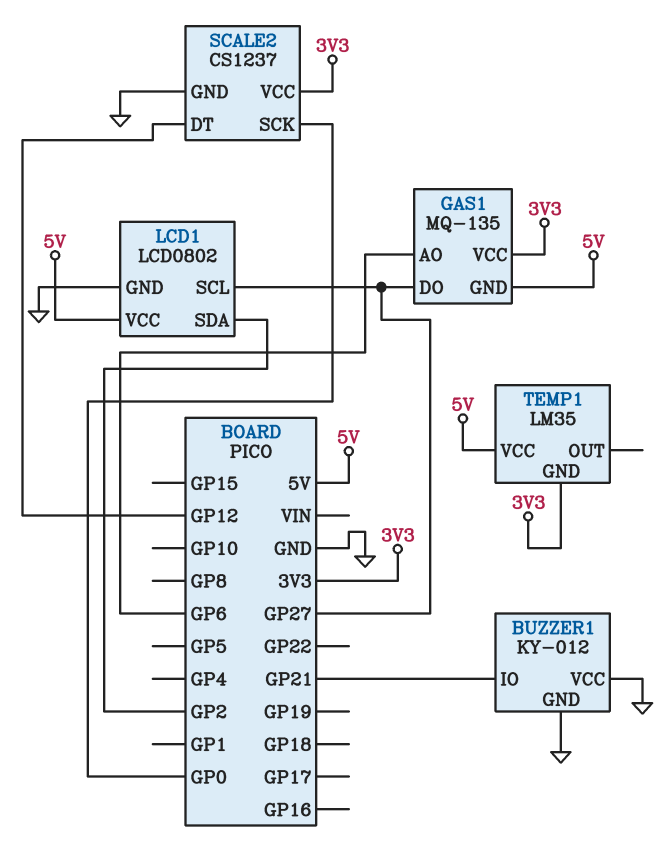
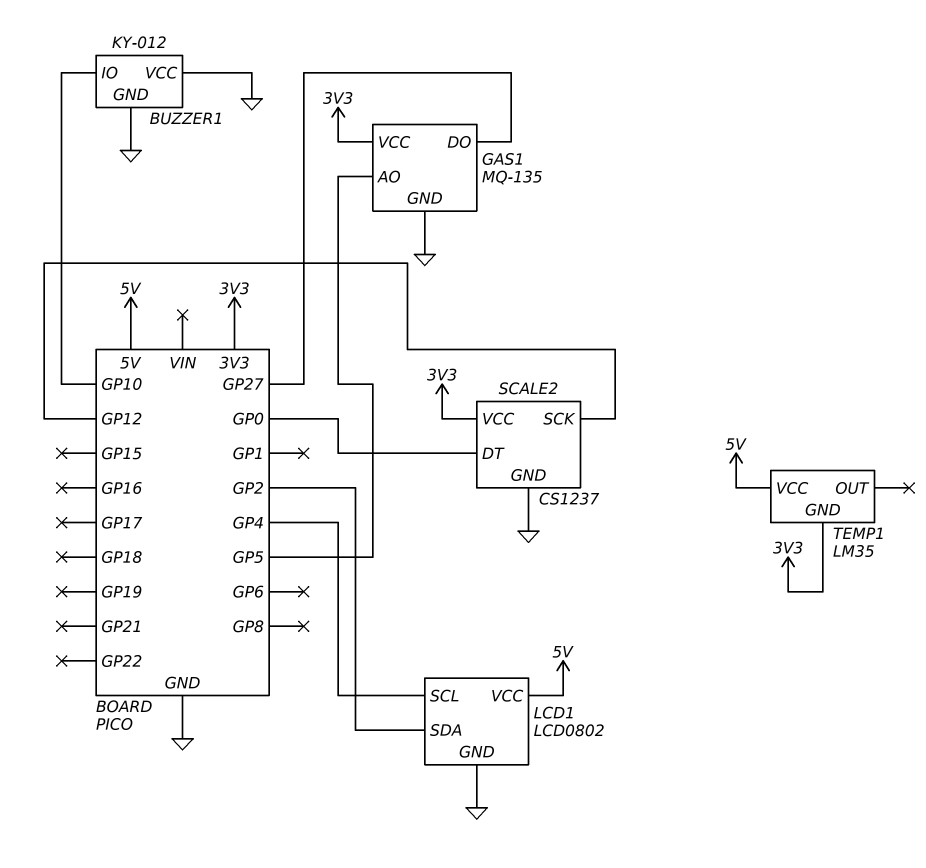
BUZZER1 pin IO: GP21 -> GP10
GAS1 pin AO: GP6 -> GP5
GAS1 pin GND: 5V -> GND
LCD1 pin SCL: GP27 -> GP4
SCALE2 pin DT: GP12 -> GP0
SCALE2 pin SCK: GP0 -> GP12

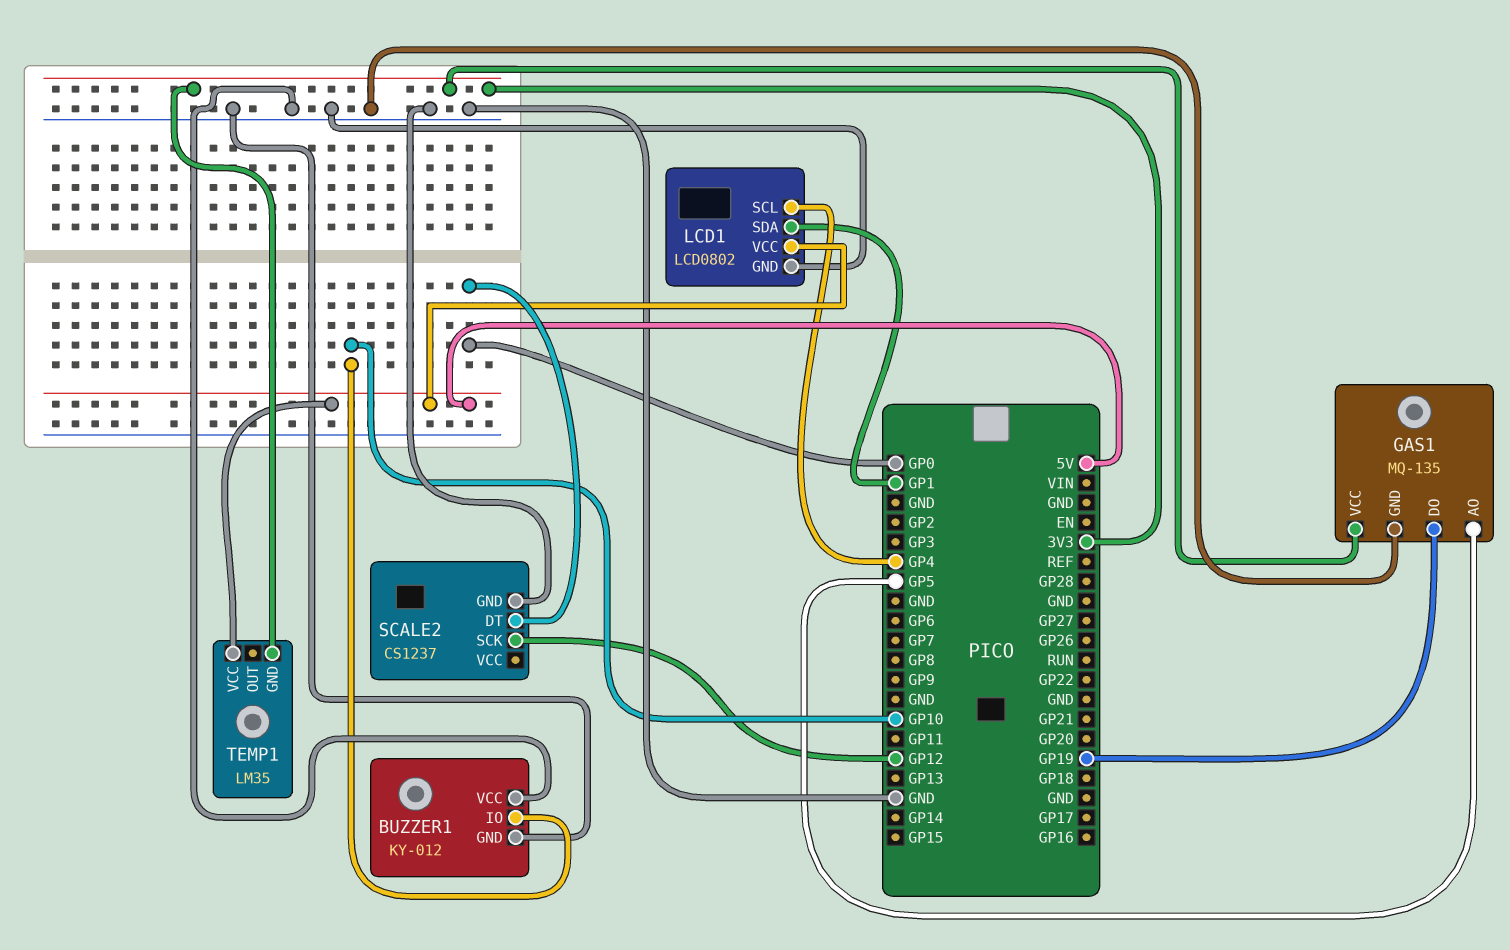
GAS1 pin DO: GP27 -> GP19
LCD1 pin SDA: GP2 -> GP1
SCALE2 pin VCC: 3V3 -> none

